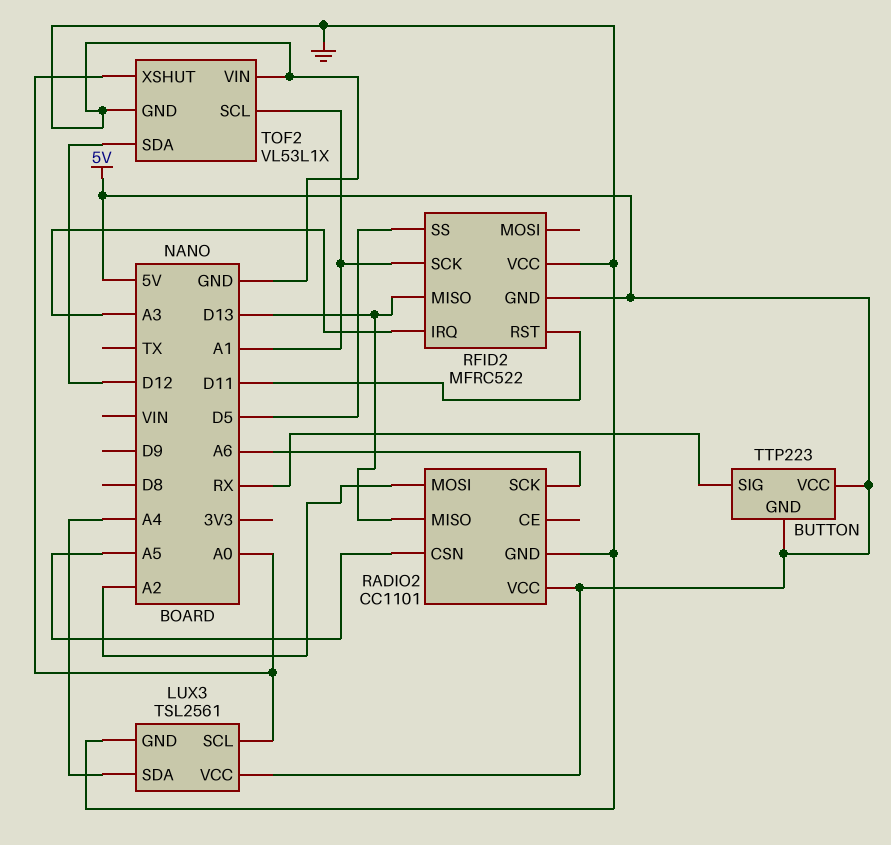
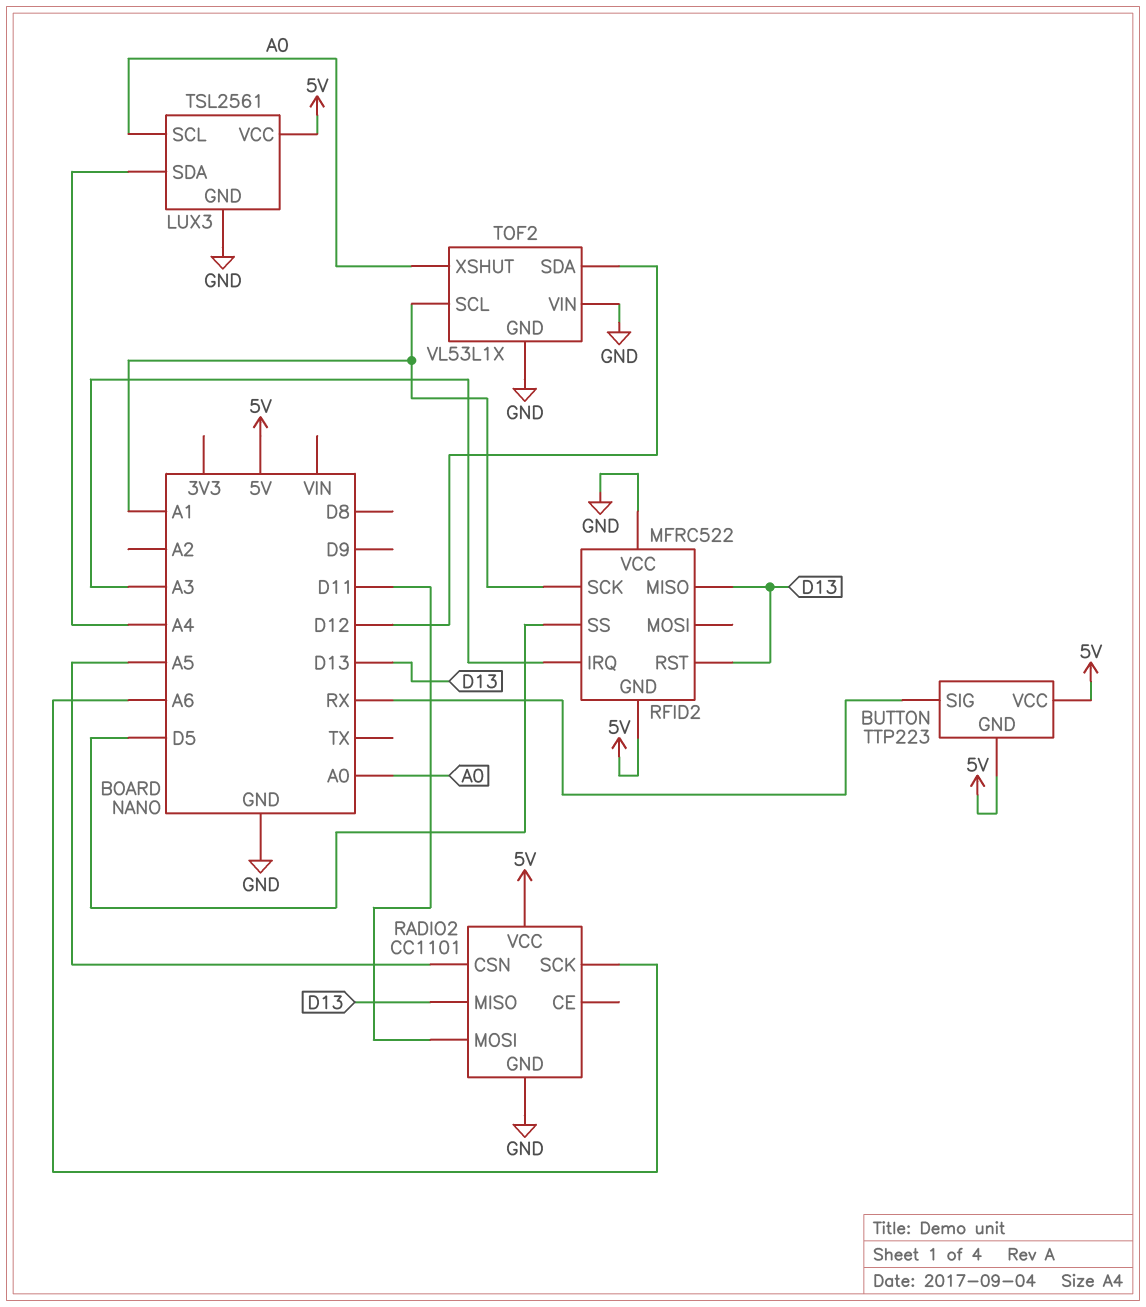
RADIO2 pin MOSI: A2 -> D11
RFID2 pin RST: D11 -> D13

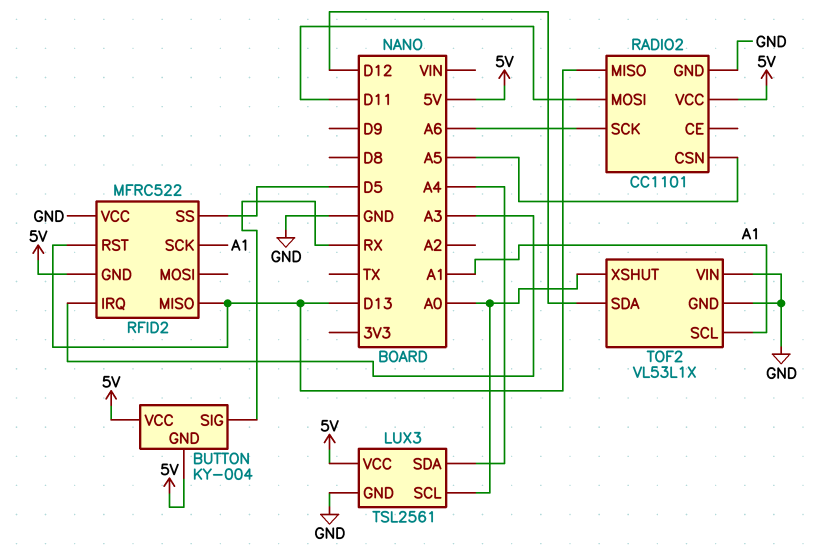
BUTTON: TTP223 -> KY-004

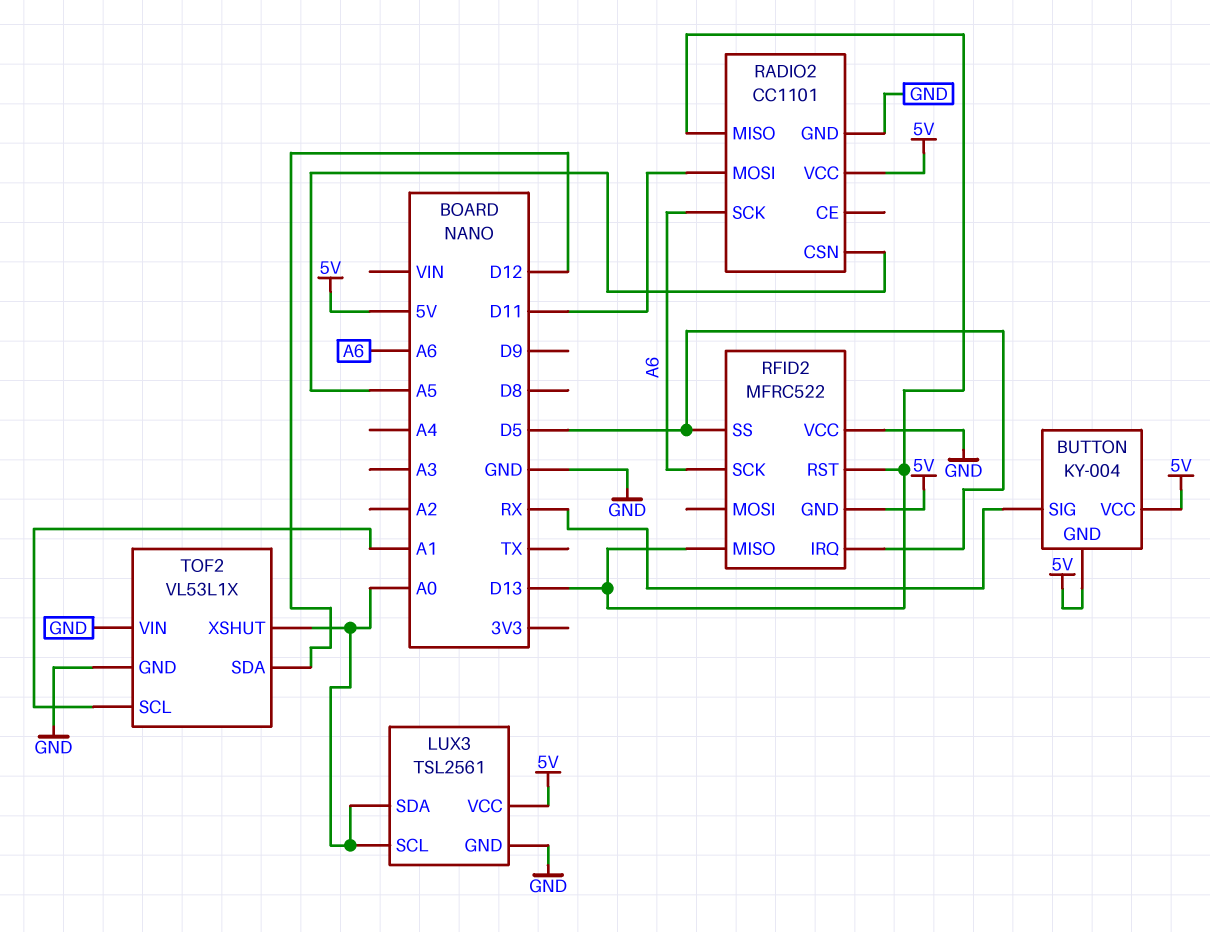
LUX3 pin SDA: A4 -> A0
RFID2 pin IRQ: A3 -> D5
RFID2 pin SCK: A1 -> A6

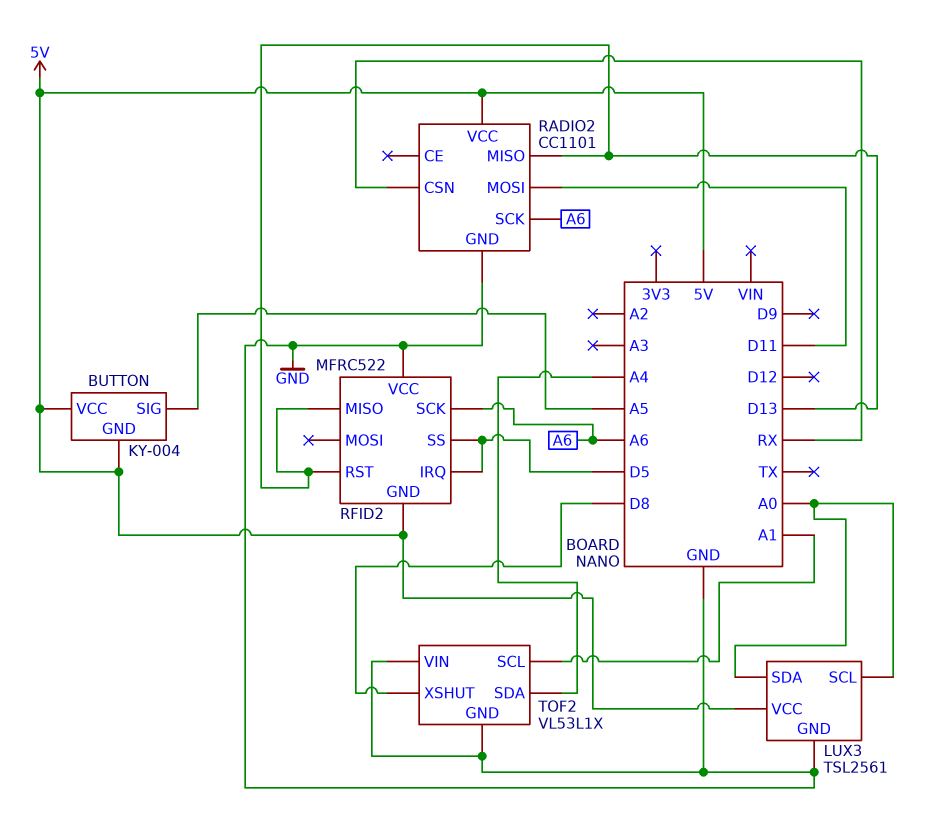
BUTTON pin SIG: RX -> A5
RADIO2 pin CSN: A5 -> RX
TOF2 pin SDA: D12 -> A4
TOF2 pin XSHUT: A0 -> D8

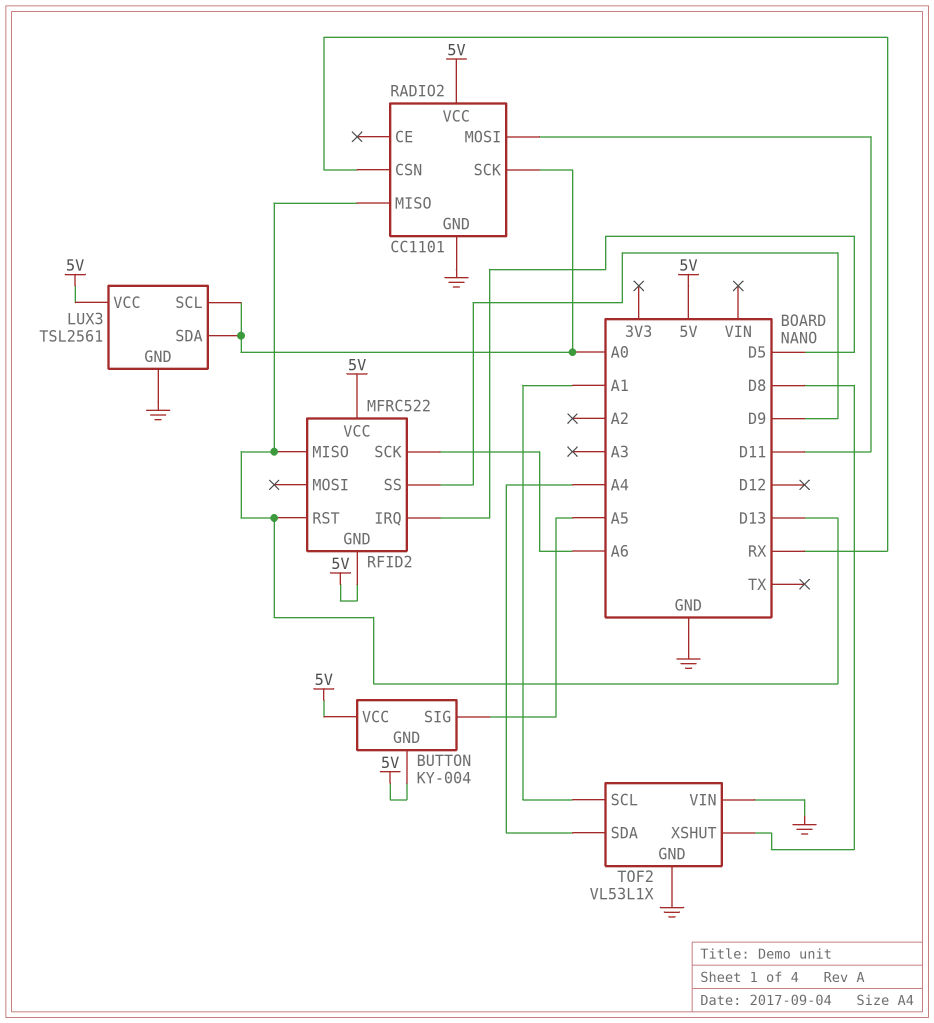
RADIO2 pin SCK: A6 -> A0
RFID2 pin SS: D5 -> D9
RFID2 pin VCC: GND -> 5V

